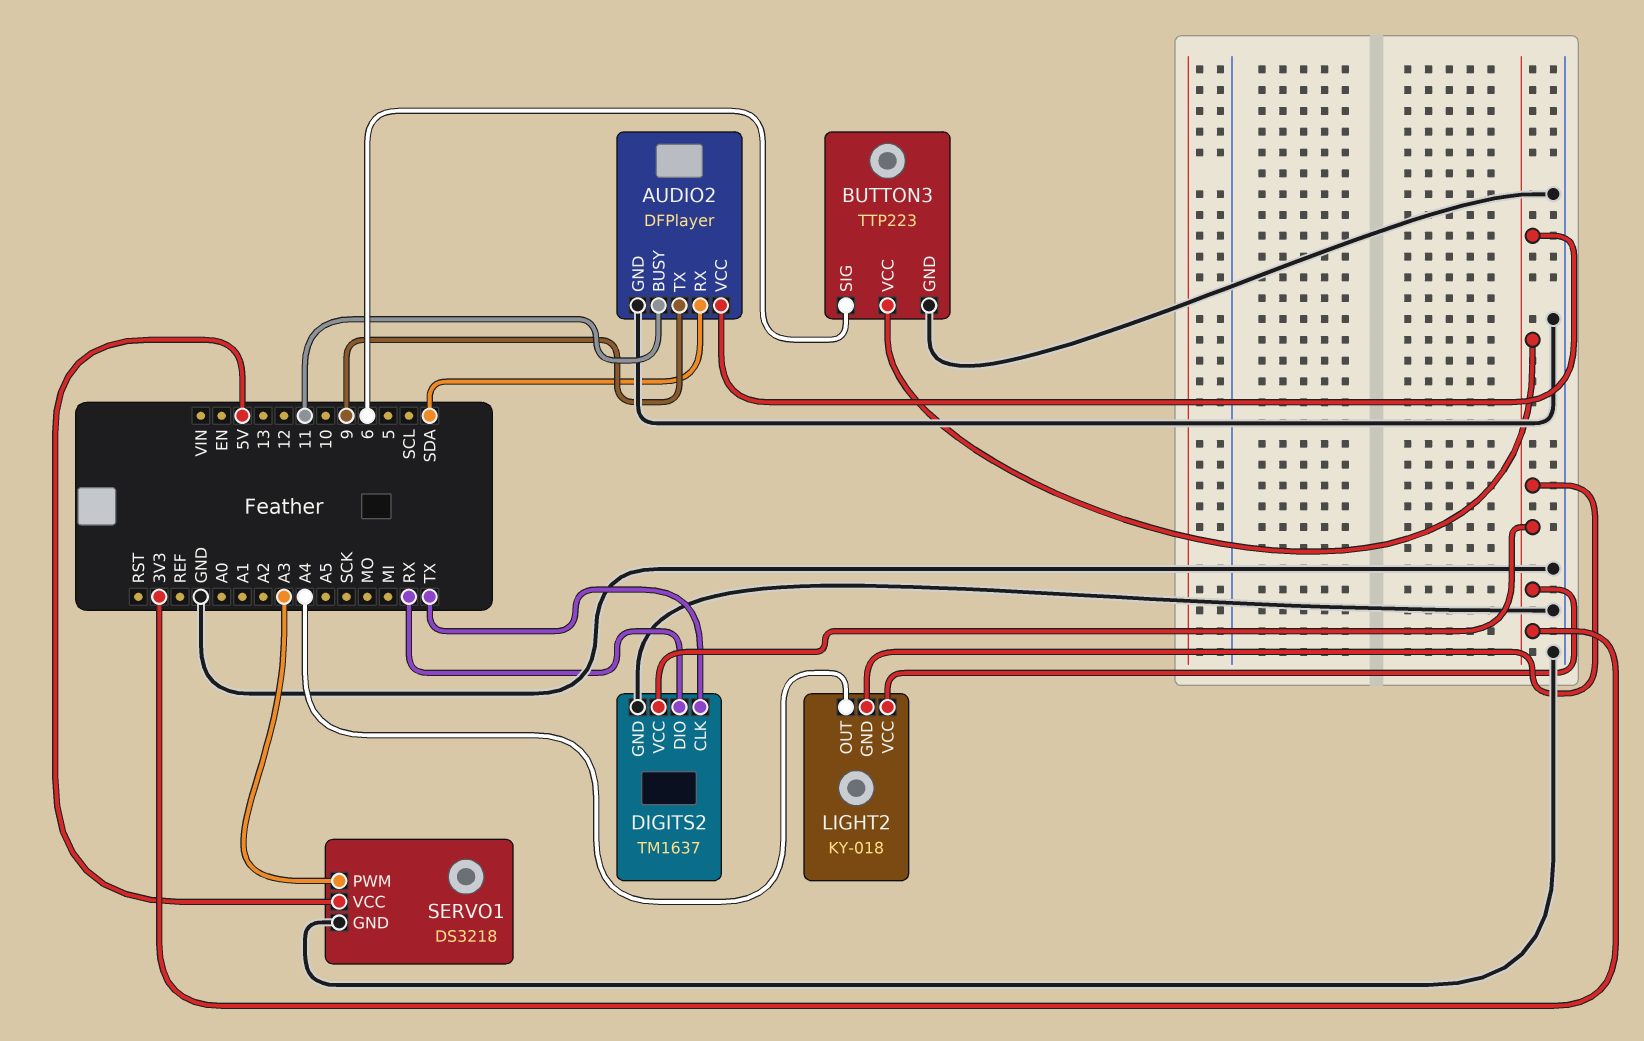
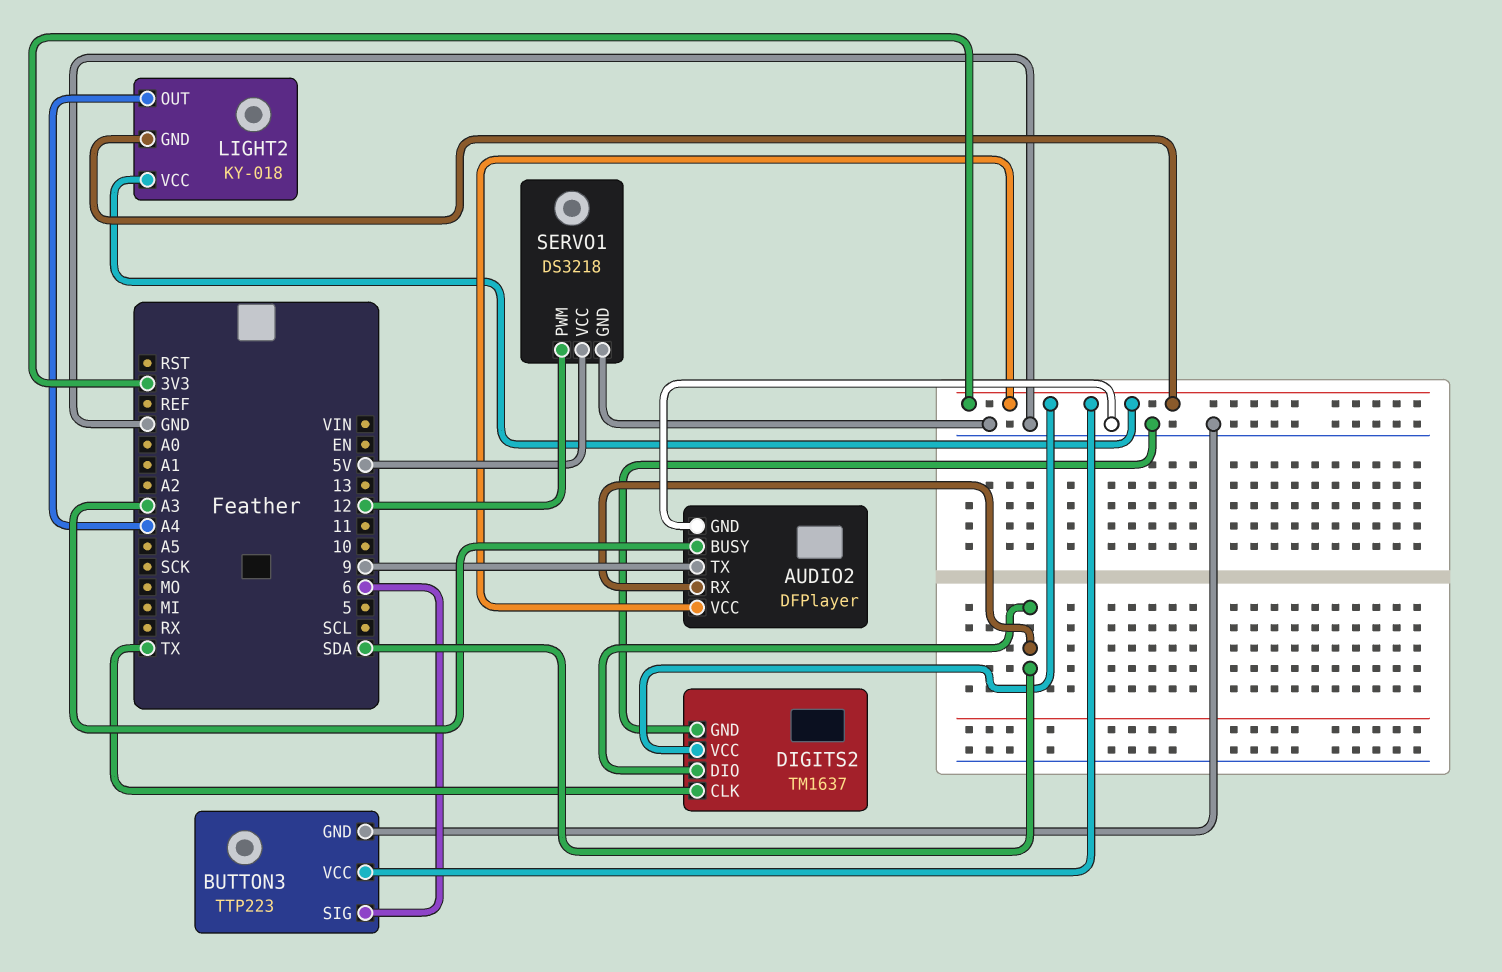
AUDIO2 pin BUSY: 11 -> A3
DIGITS2 pin DIO: RX -> SDA
SERVO1 pin PWM: A3 -> 12

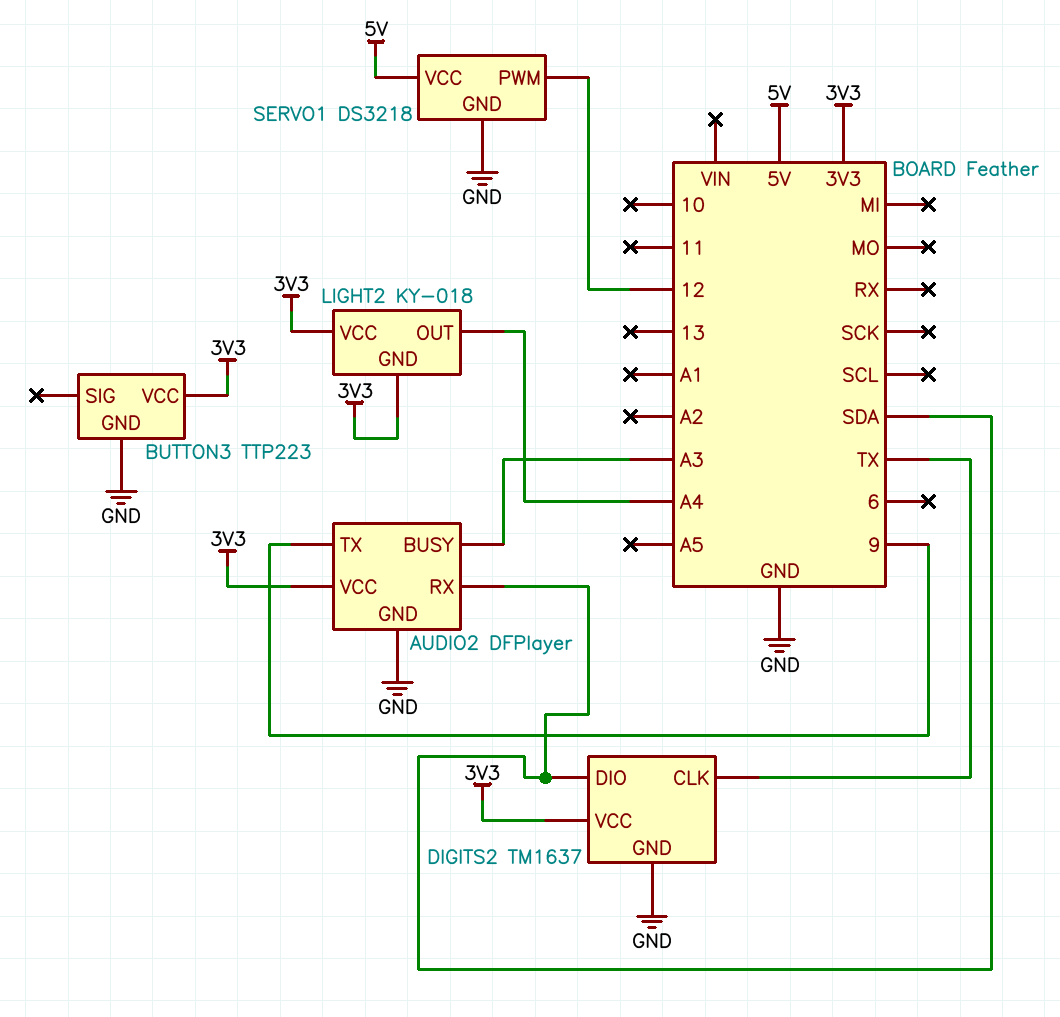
BUTTON3 pin SIG: 6 -> none

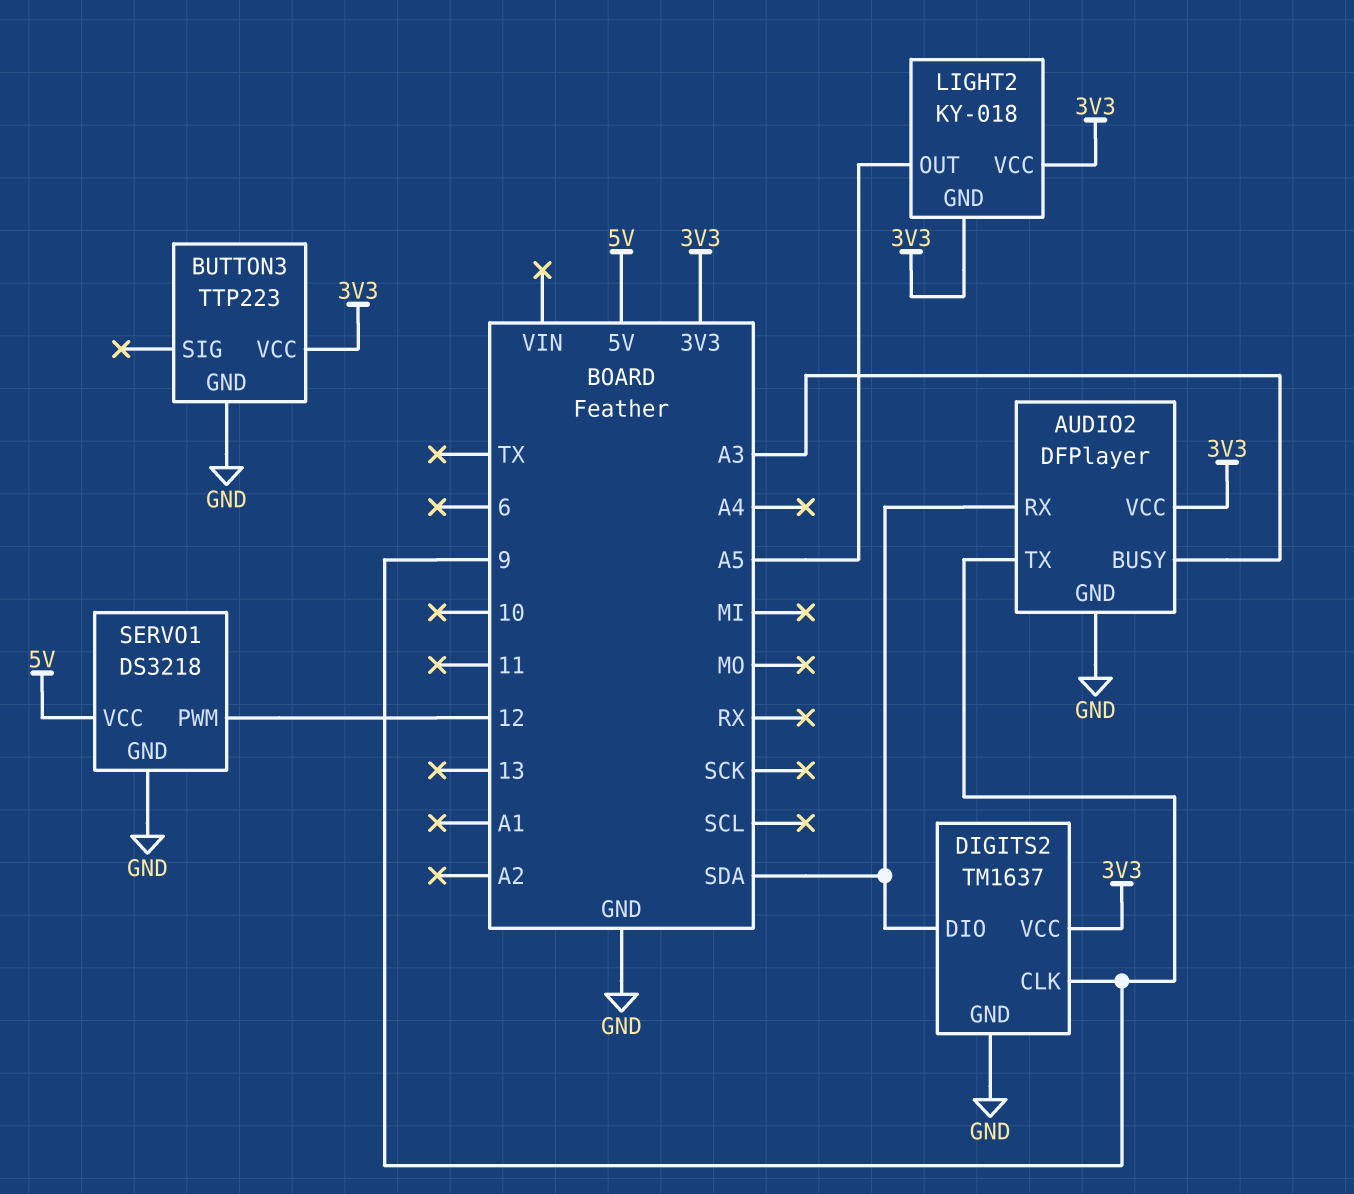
DIGITS2 pin CLK: TX -> 9
LIGHT2 pin OUT: A4 -> A5

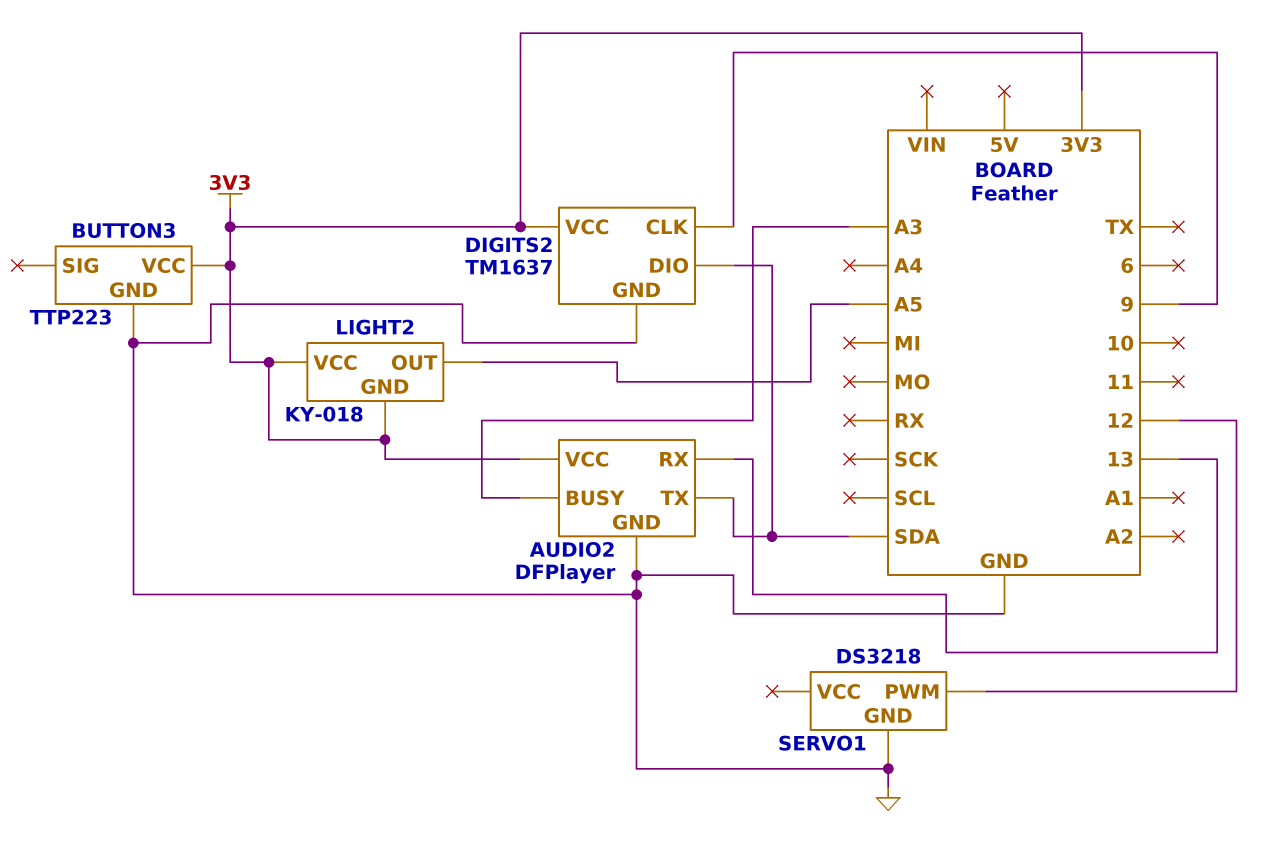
AUDIO2 pin RX: SDA -> 13
AUDIO2 pin TX: 9 -> SDA
SERVO1 pin VCC: 5V -> none

